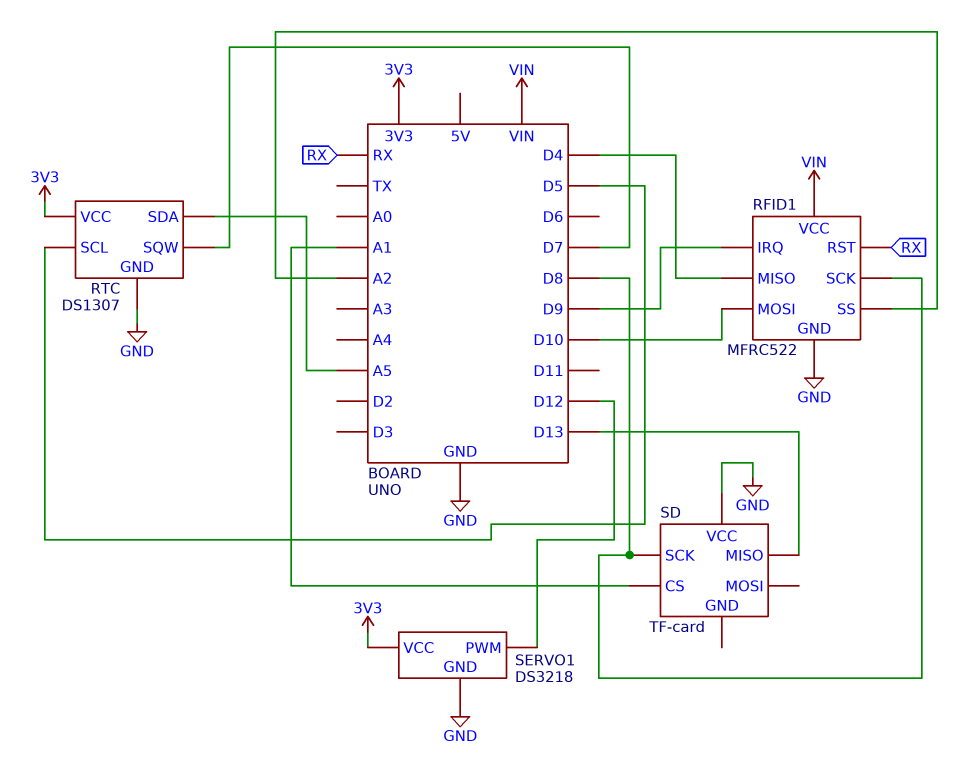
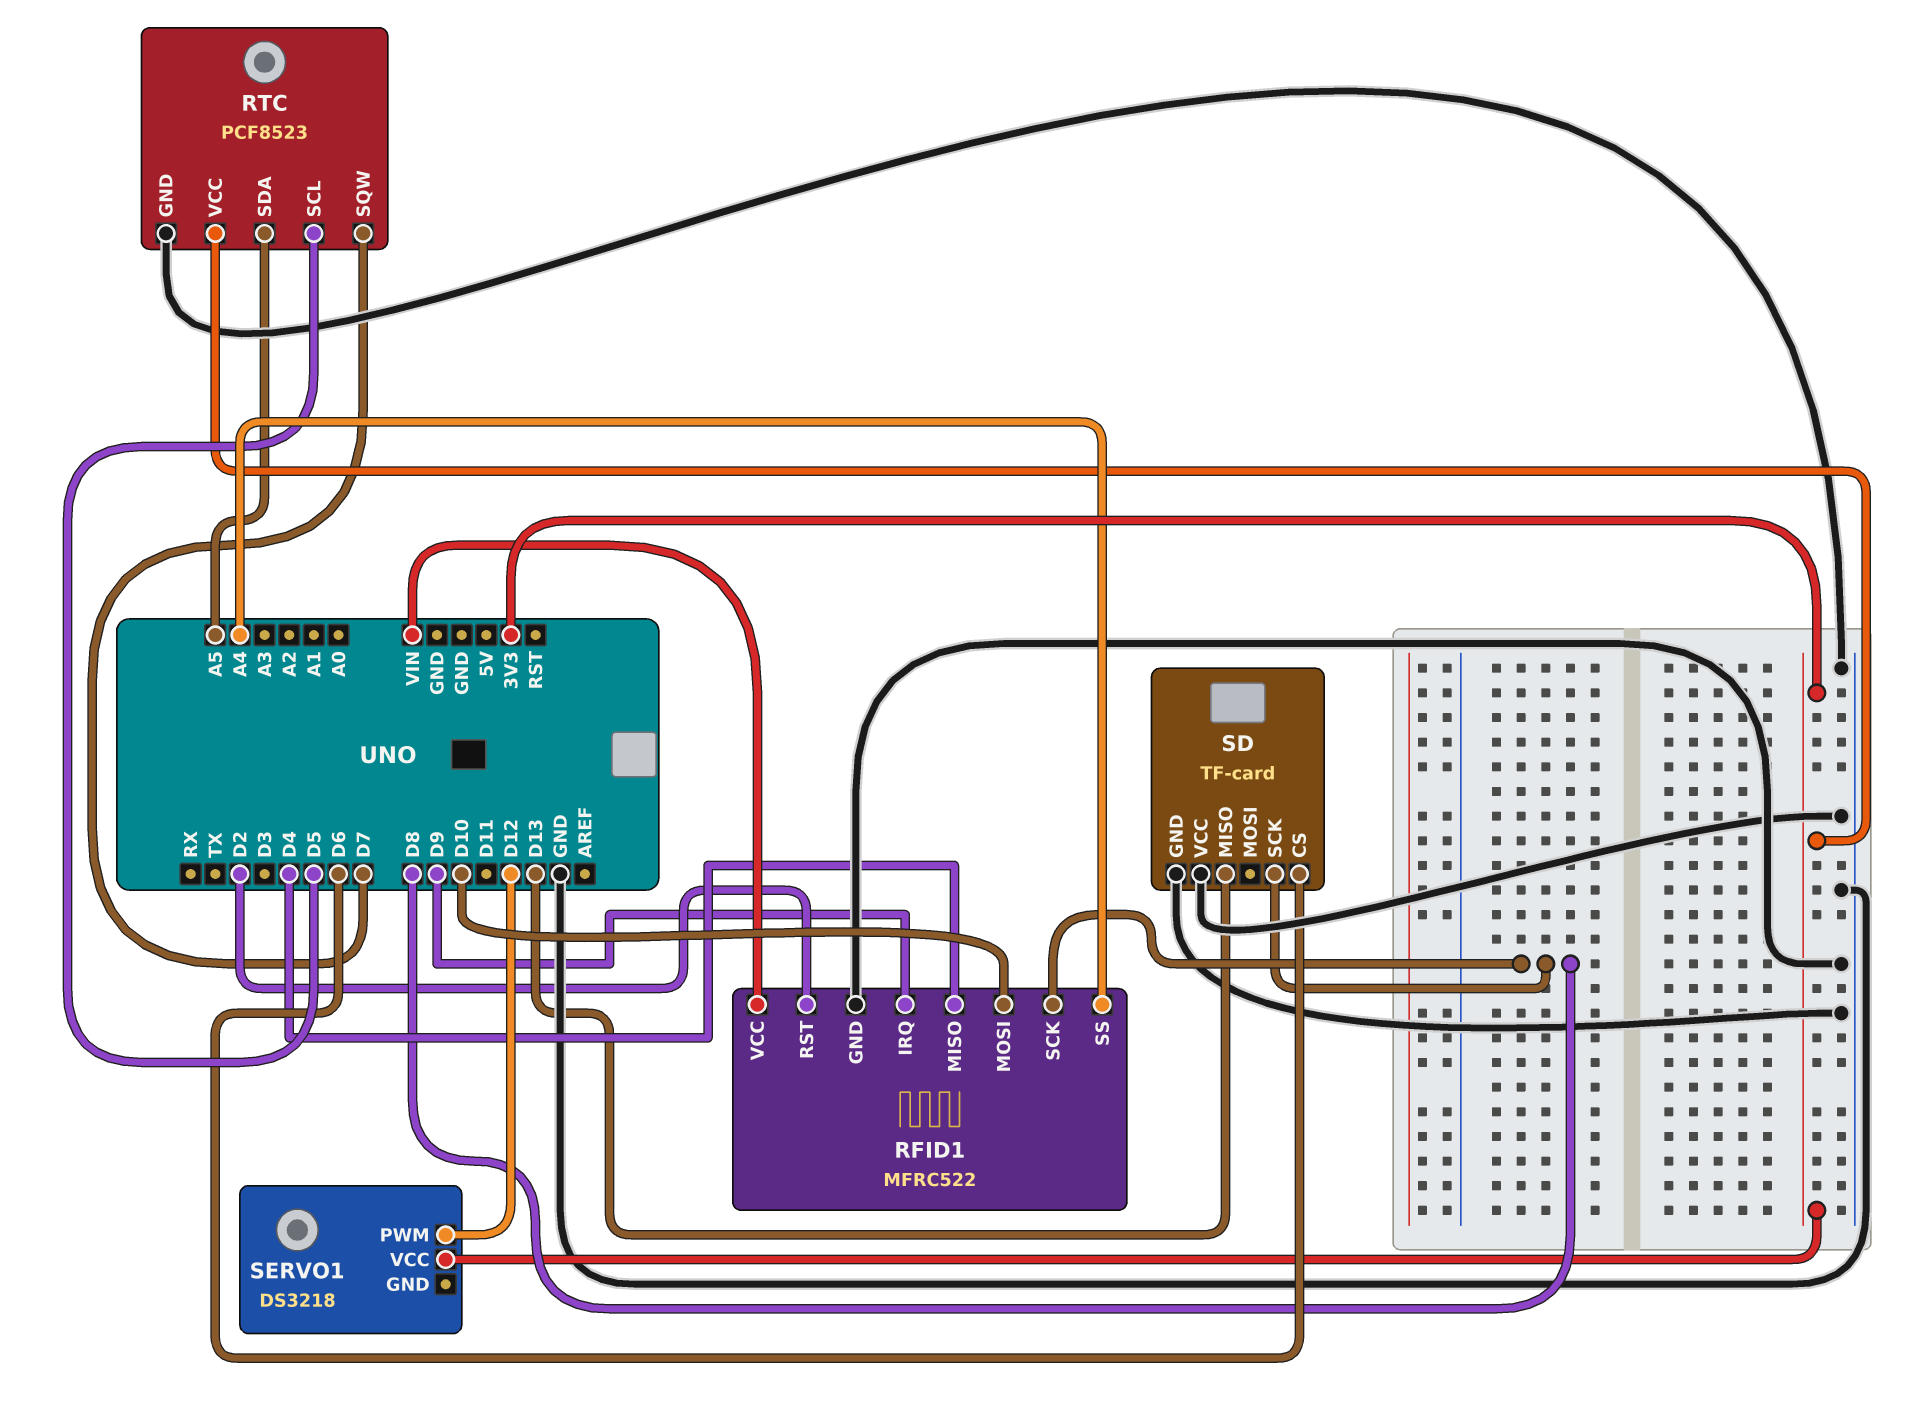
RFID1 pin RST: RX -> D2
RFID1 pin SS: A2 -> A4
RTC: DS1307 -> PCF8523
SD pin CS: A1 -> D6
SD pin GND: none -> GND
SERVO1 pin GND: GND -> none

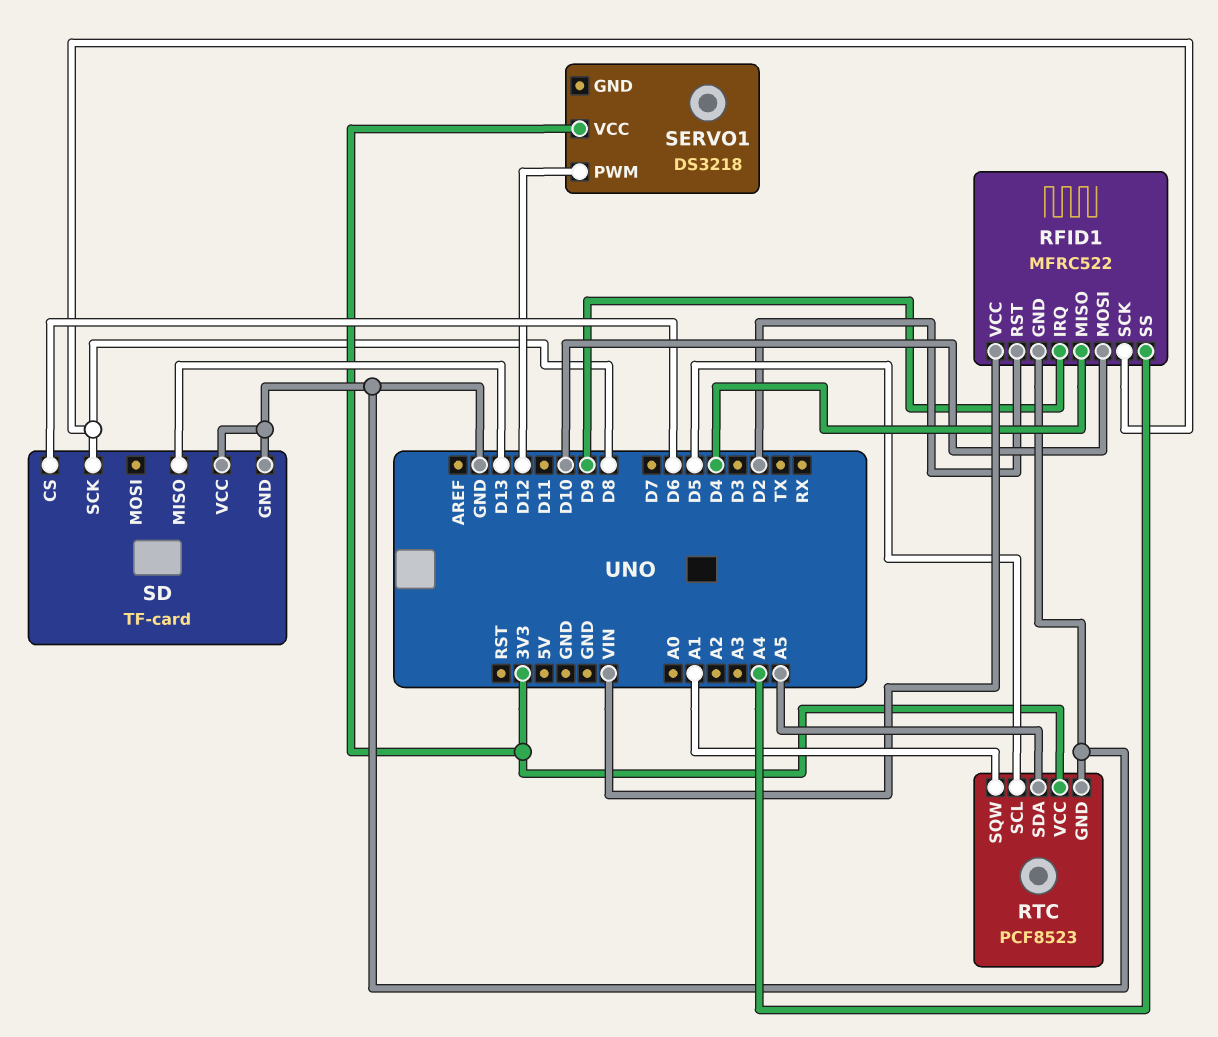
RTC pin SQW: D7 -> A1

